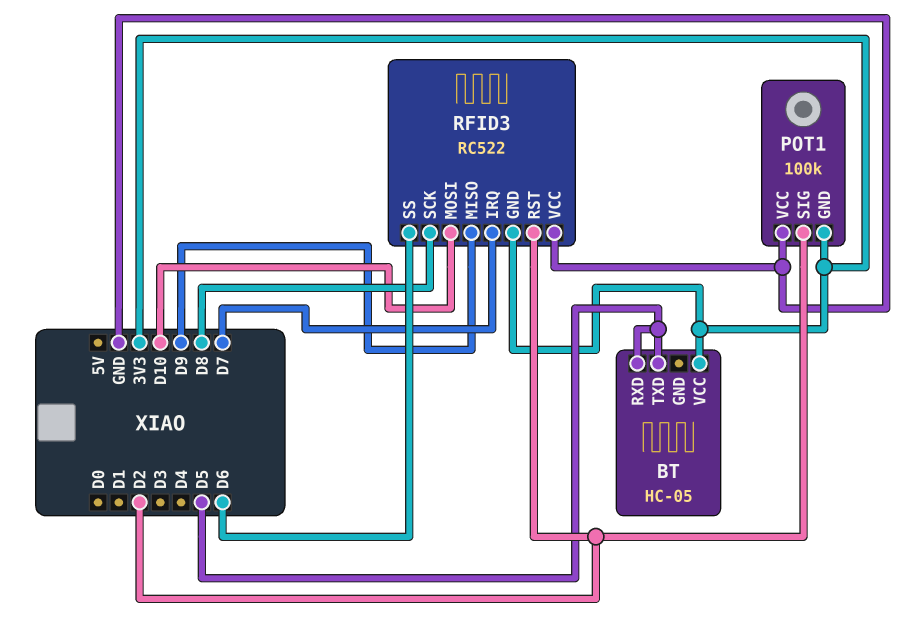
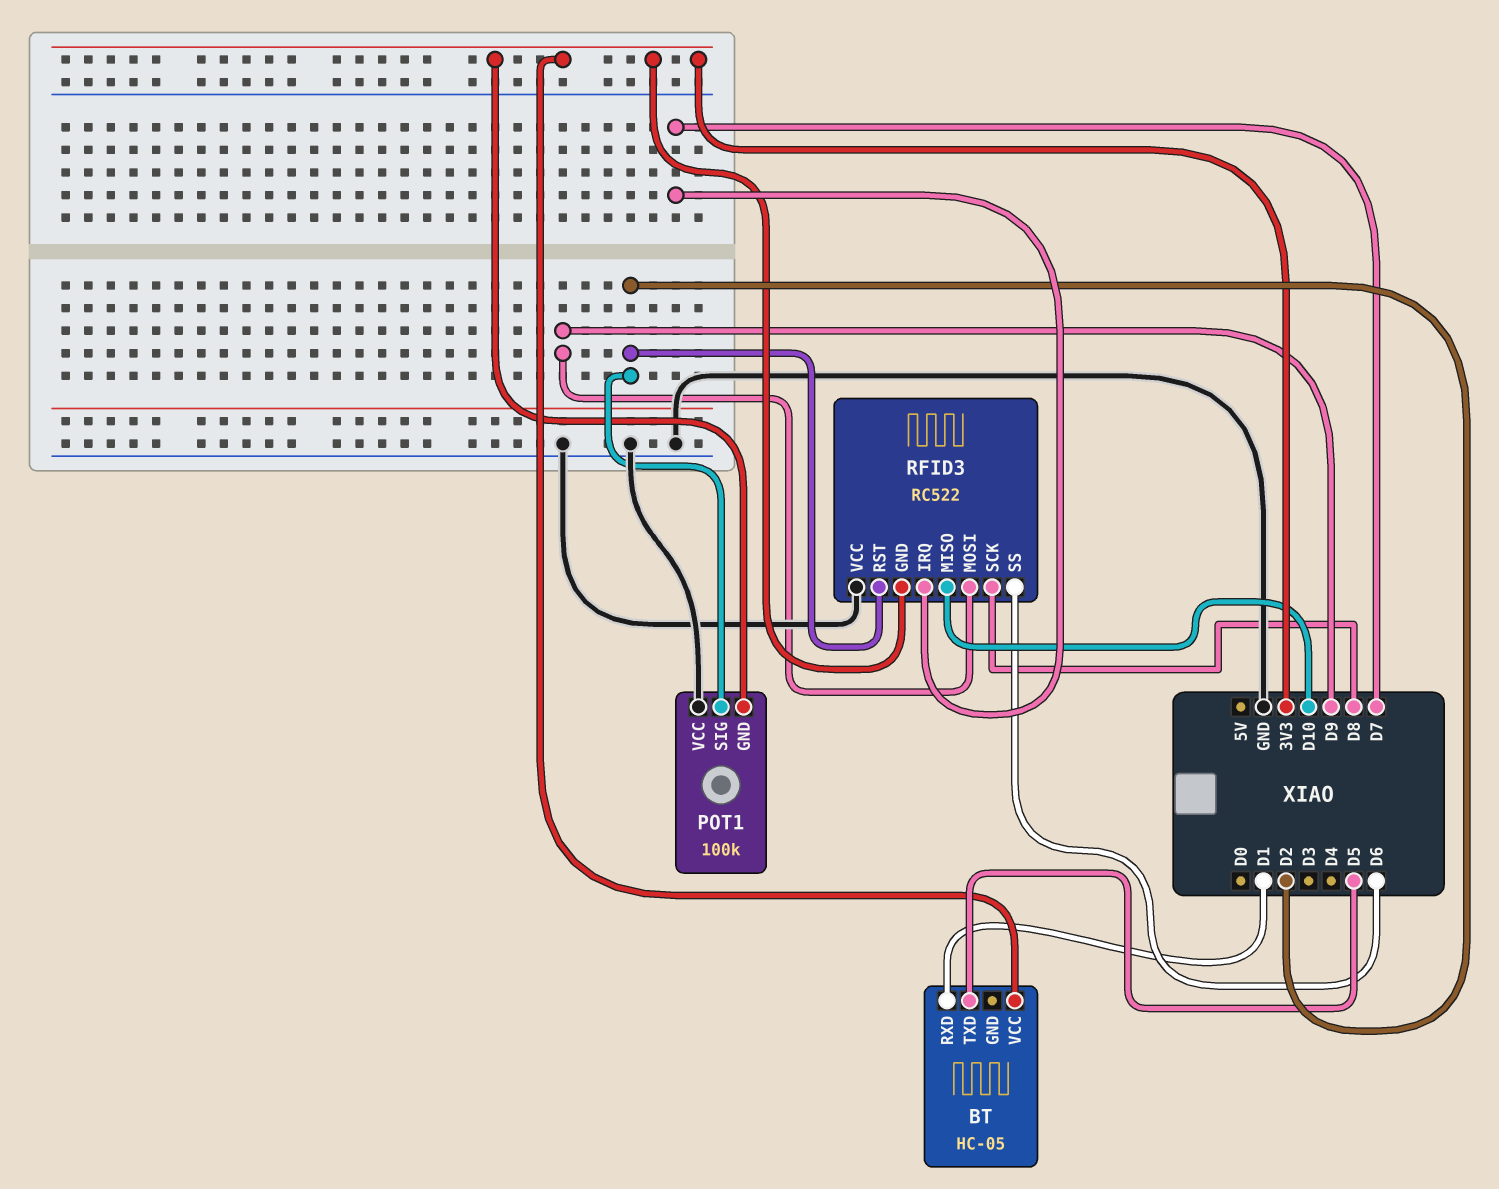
BT pin RXD: D5 -> D1
RFID3 pin MISO: D9 -> D10
RFID3 pin MOSI: D10 -> D9

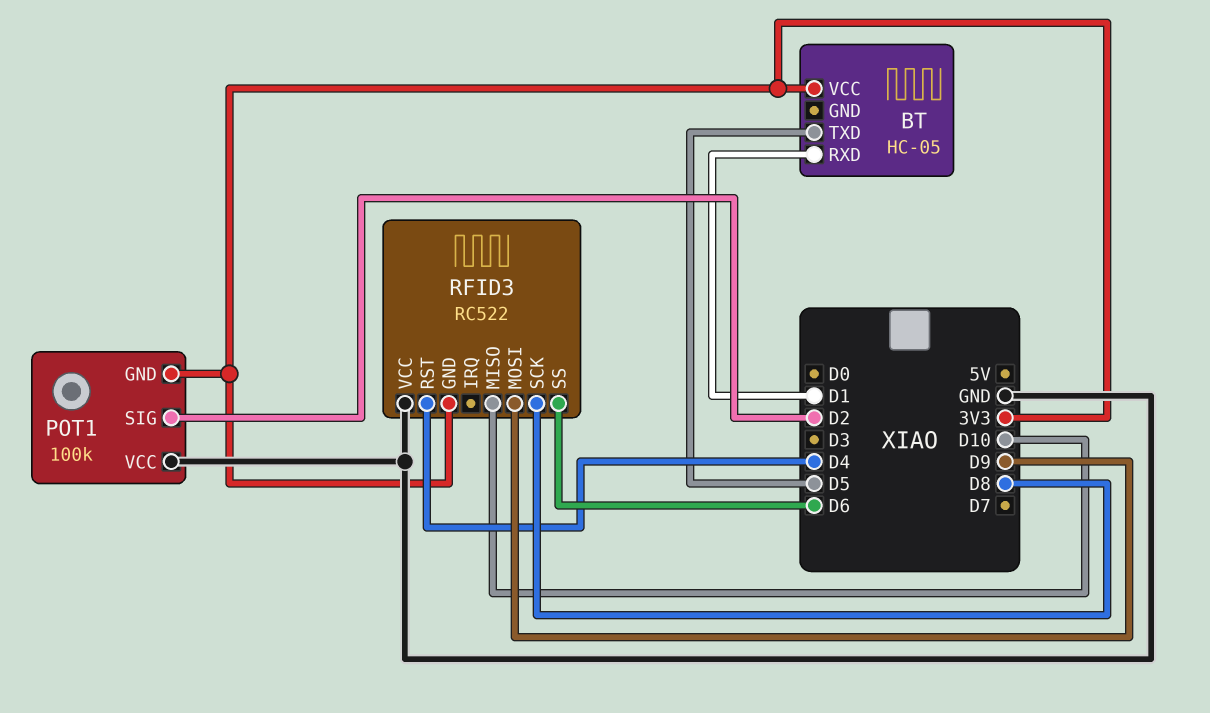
RFID3 pin IRQ: D7 -> none
RFID3 pin RST: D2 -> D4

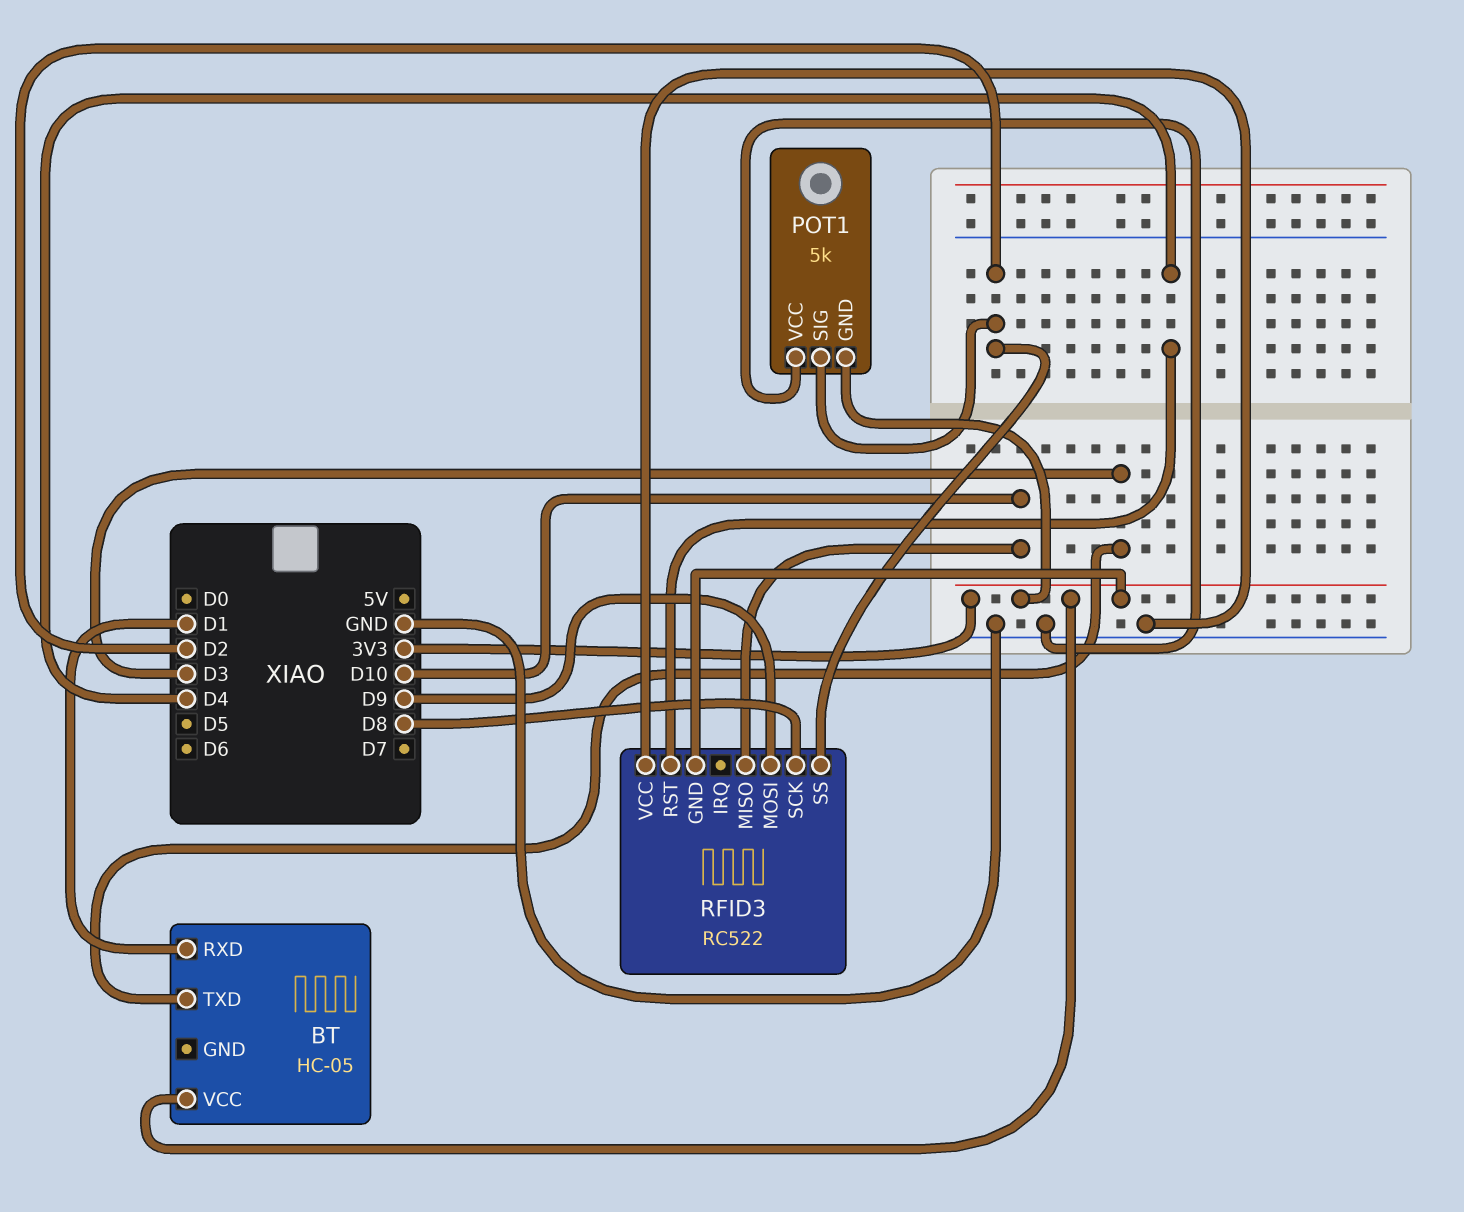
BT pin TXD: D5 -> D3
POT1: 100k -> 5k
RFID3 pin SS: D6 -> D2

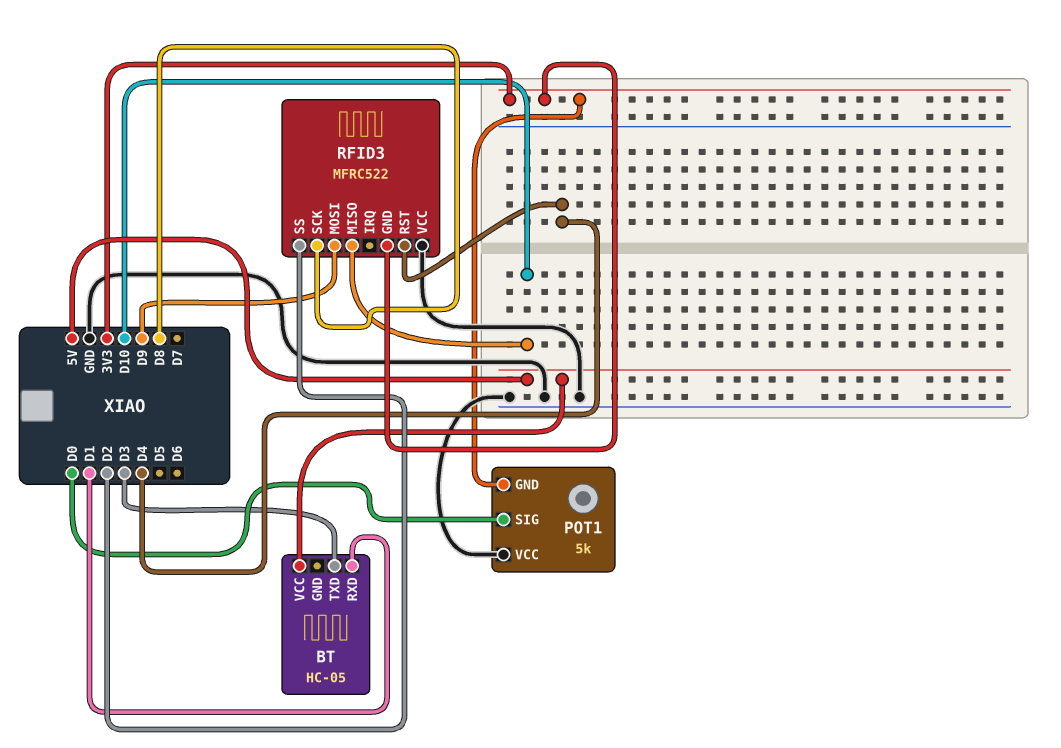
BT pin VCC: 3V3 -> 5V
POT1 pin SIG: D2 -> D0
RFID3: RC522 -> MFRC522

